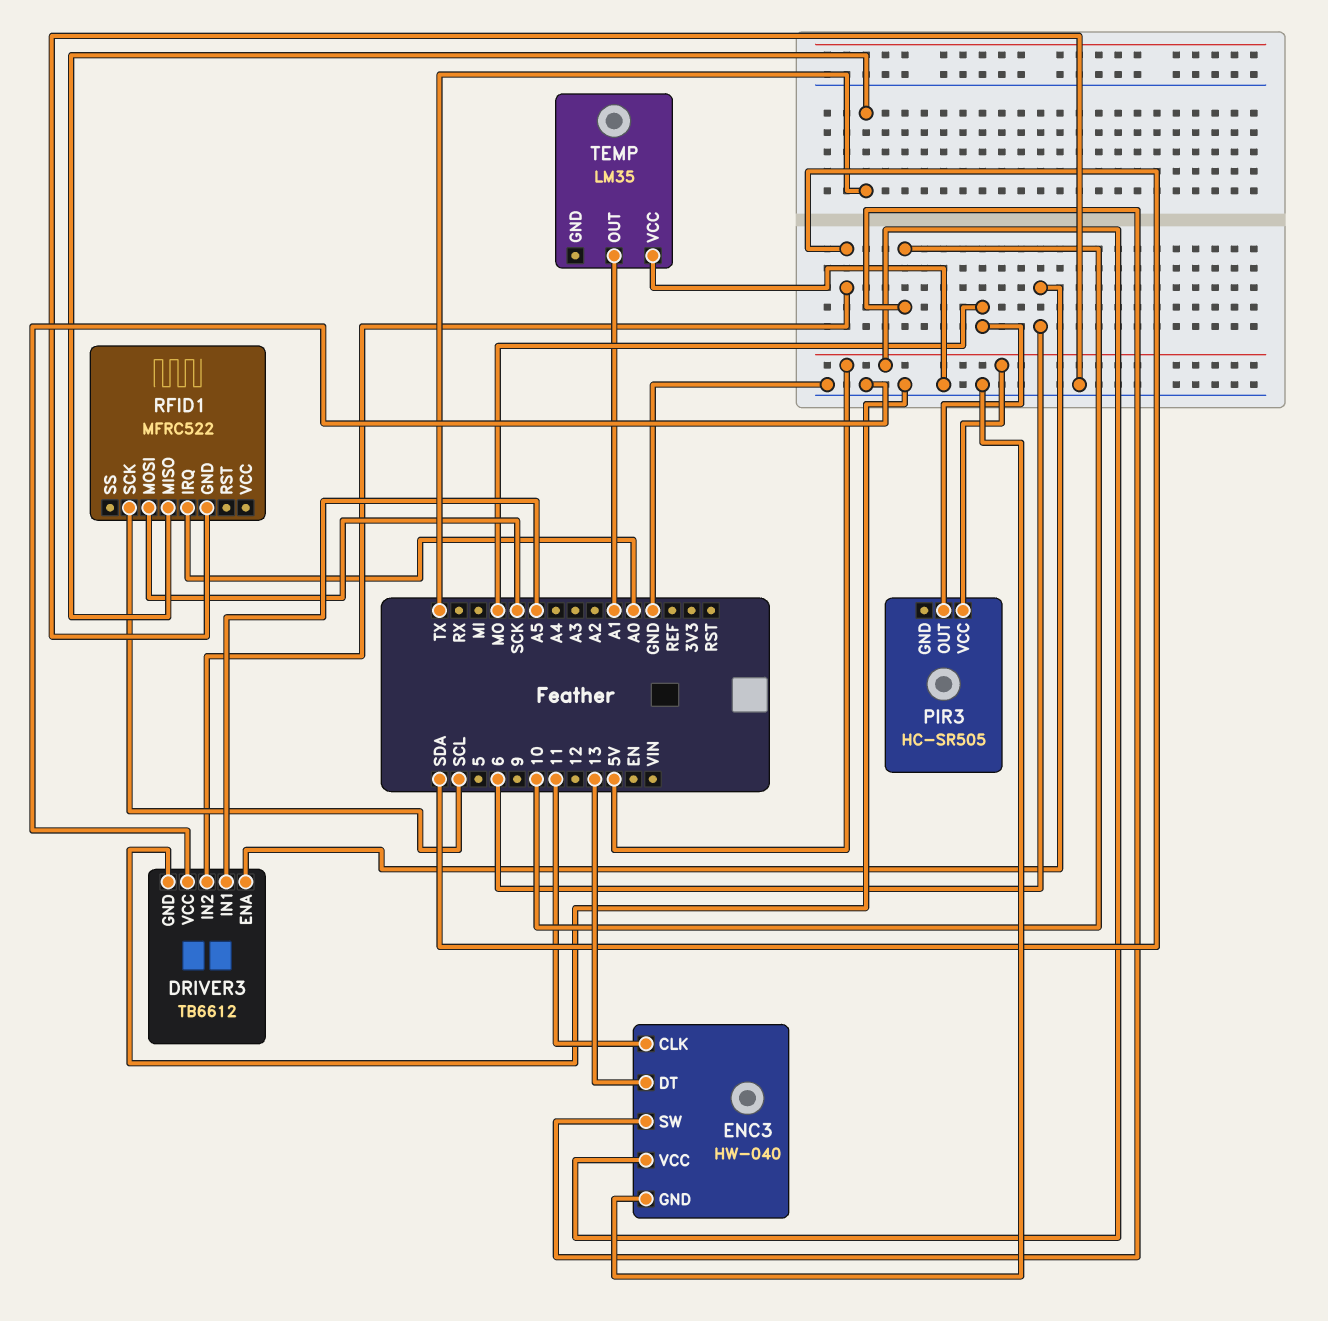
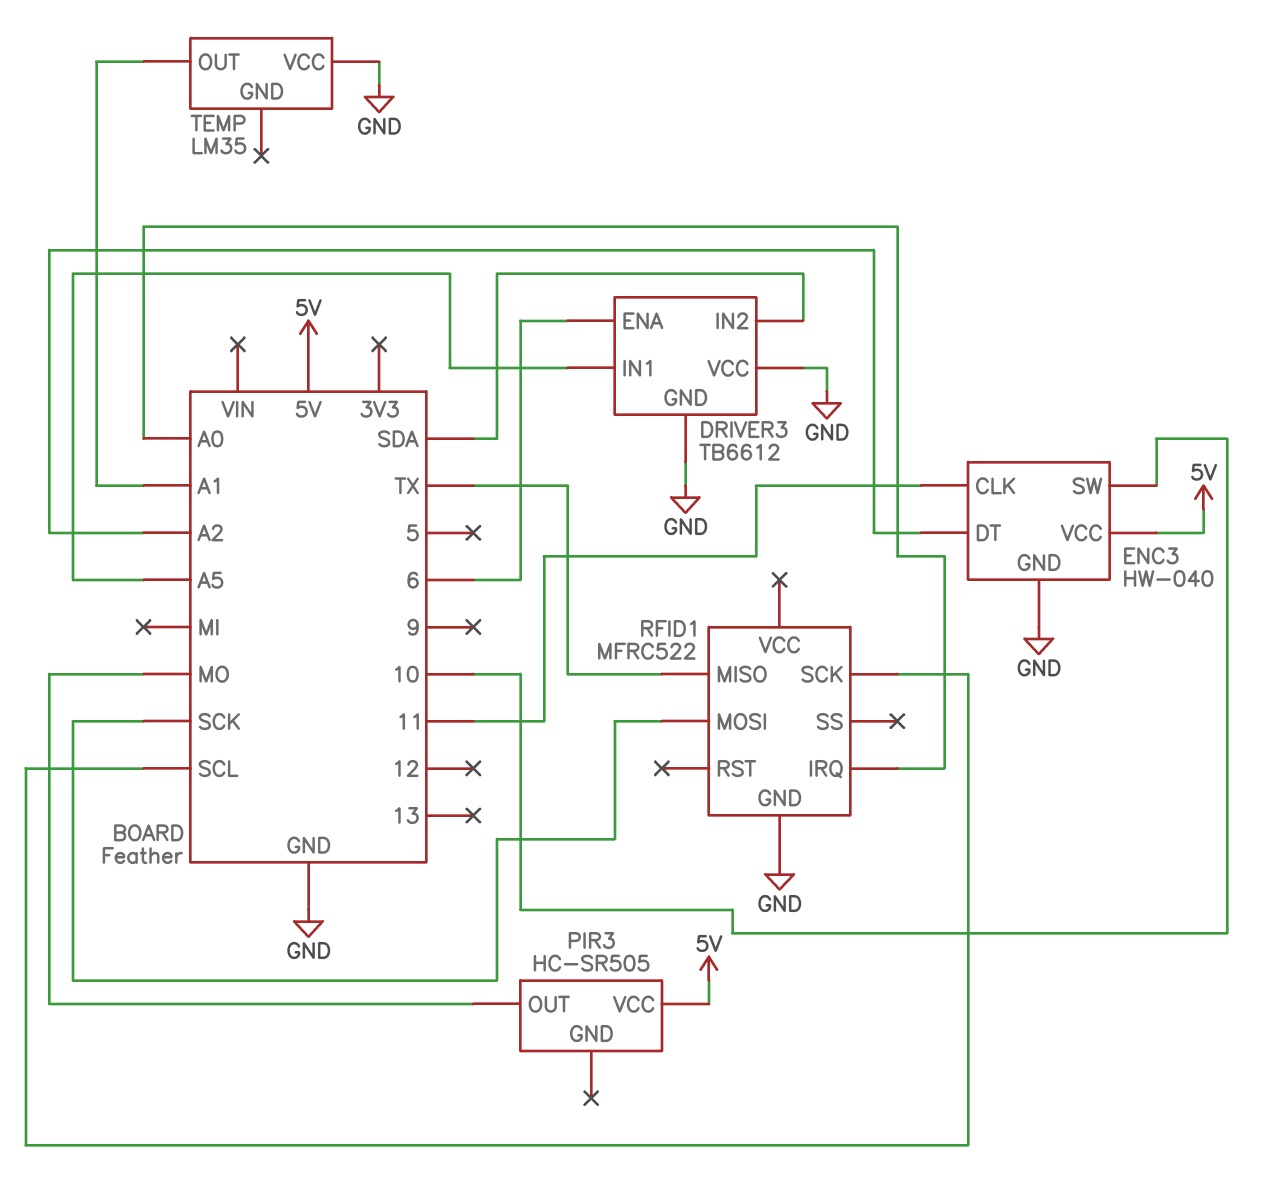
ENC3 pin DT: 13 -> A2

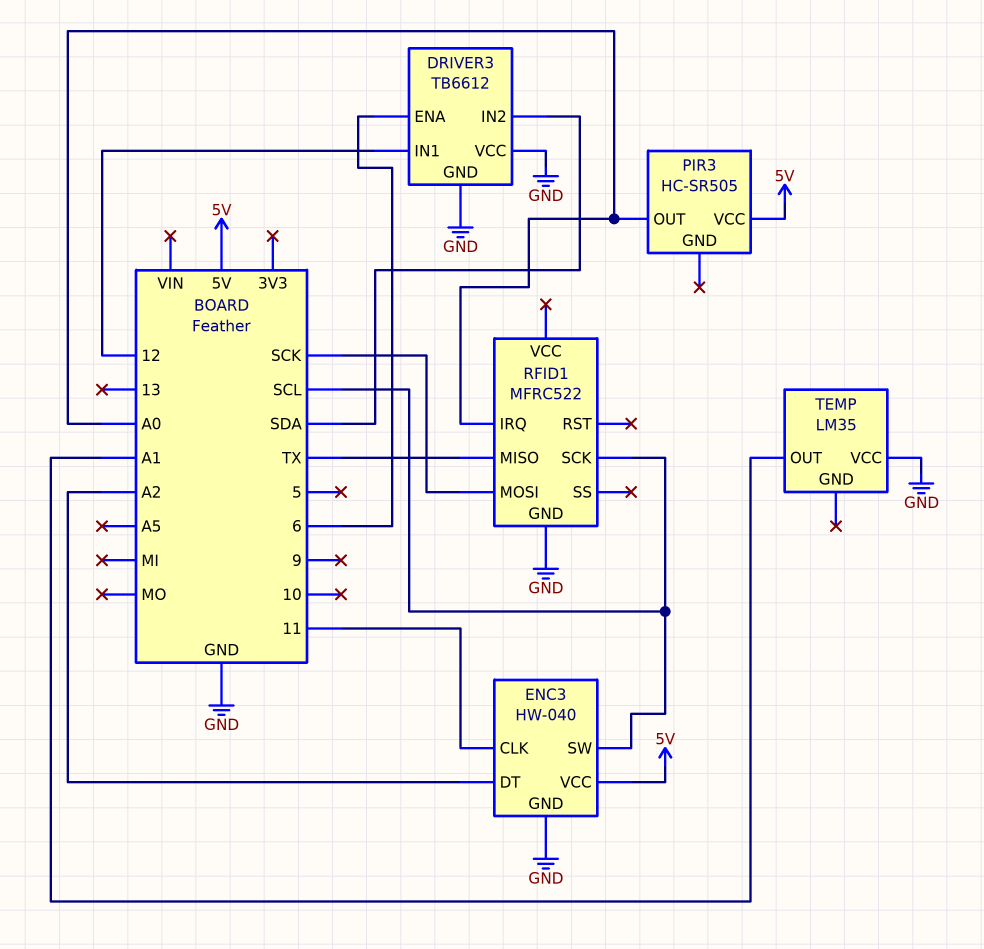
DRIVER3 pin IN1: A5 -> 12
ENC3 pin SW: 10 -> SCL
PIR3 pin OUT: MO -> A0

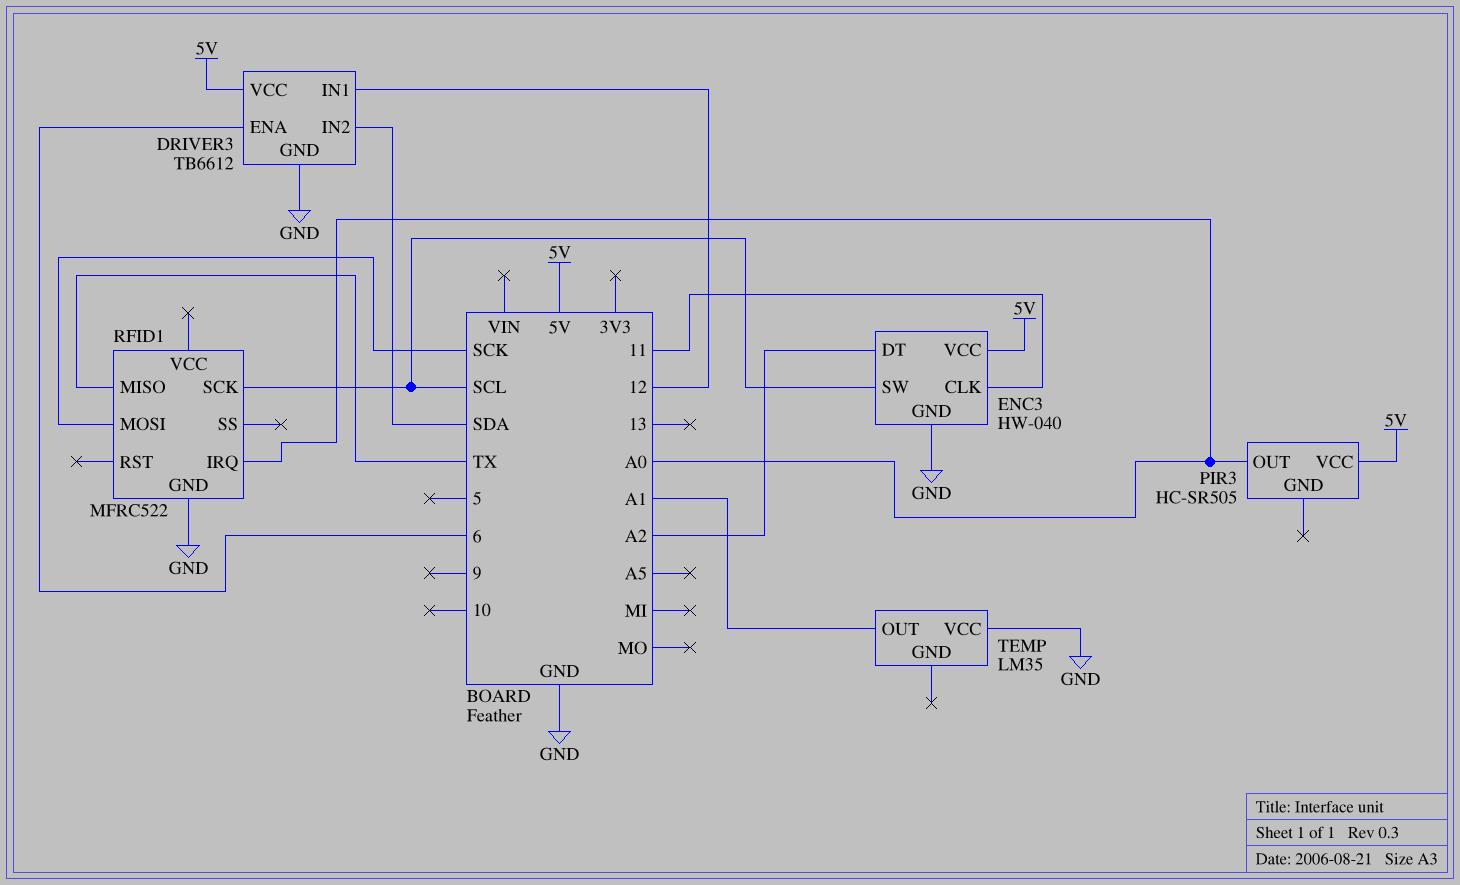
DRIVER3 pin VCC: GND -> 5V

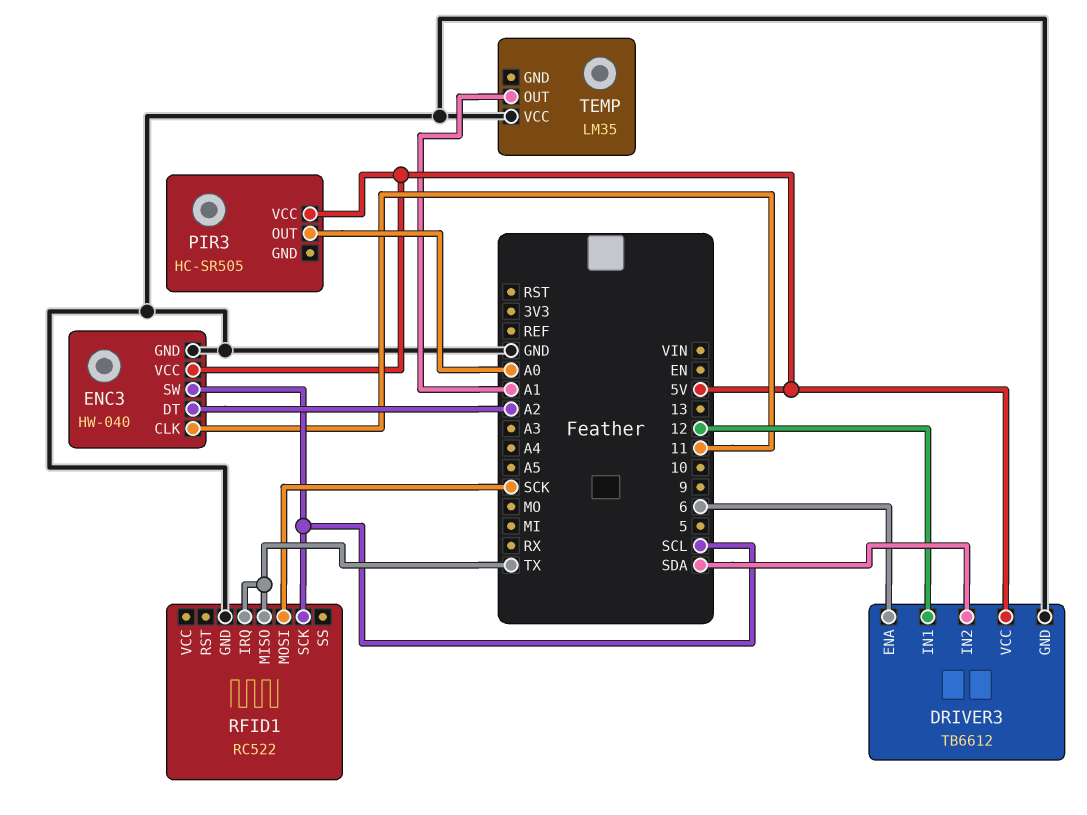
RFID1: MFRC522 -> RC522
RFID1 pin IRQ: A0 -> TX

